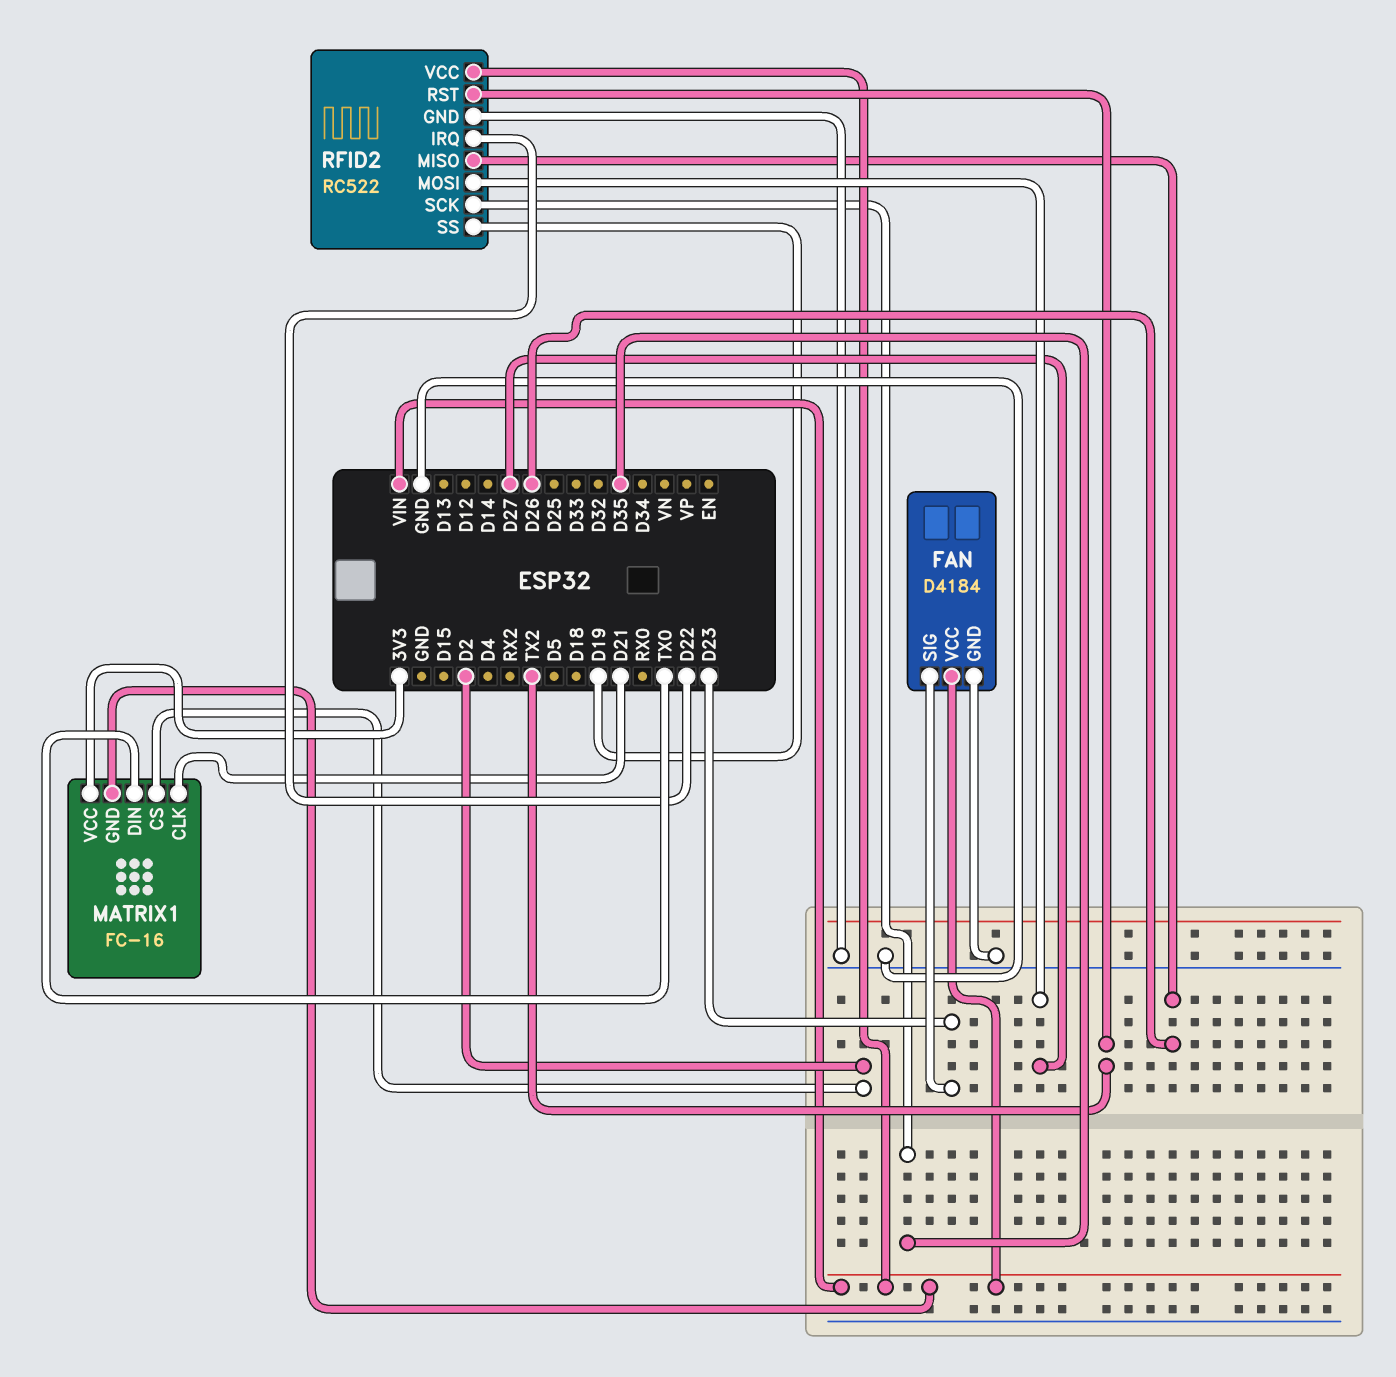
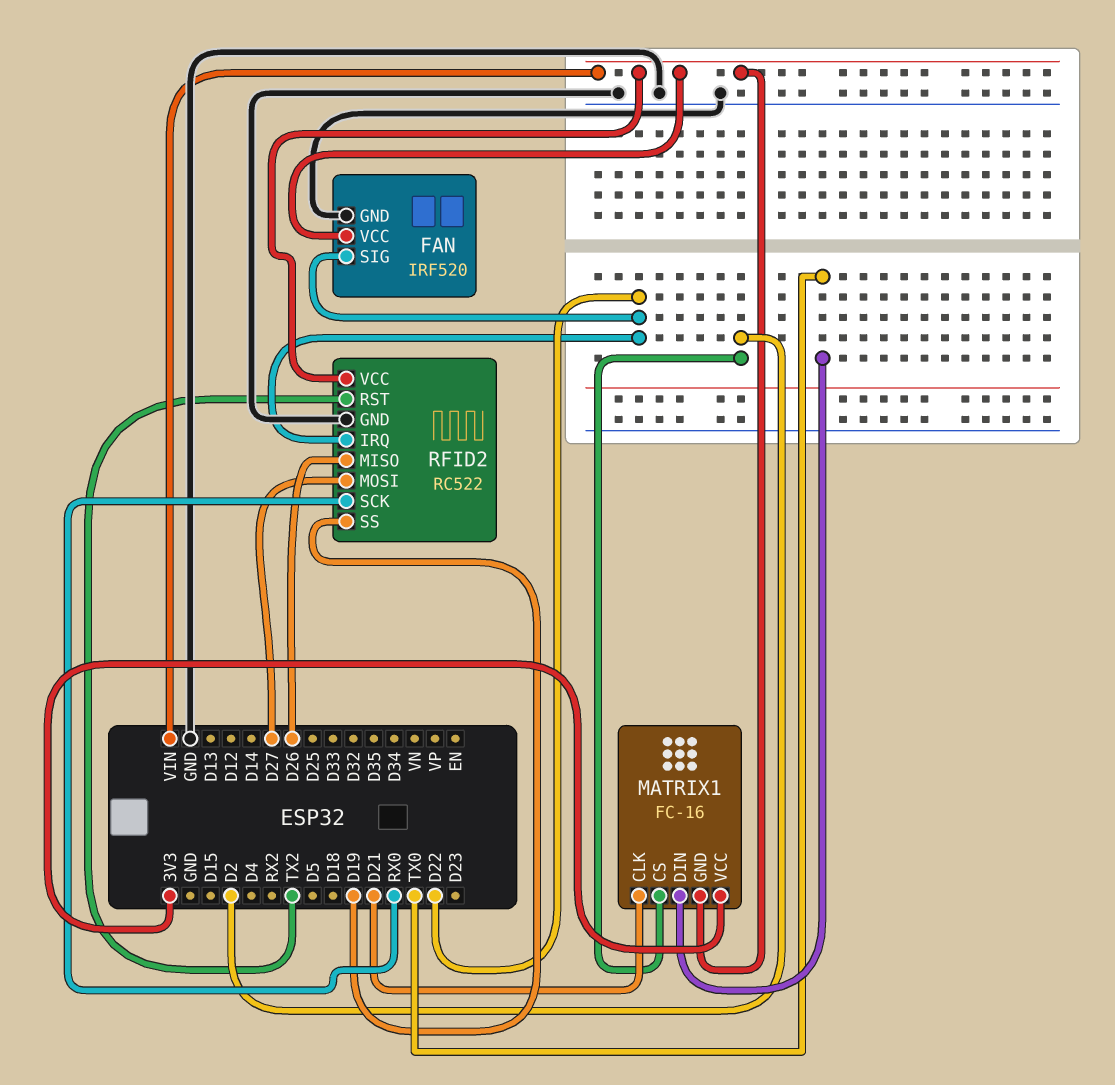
FAN: D4184 -> IRF520
FAN pin SIG: D23 -> D22
RFID2 pin SCK: D35 -> RX0

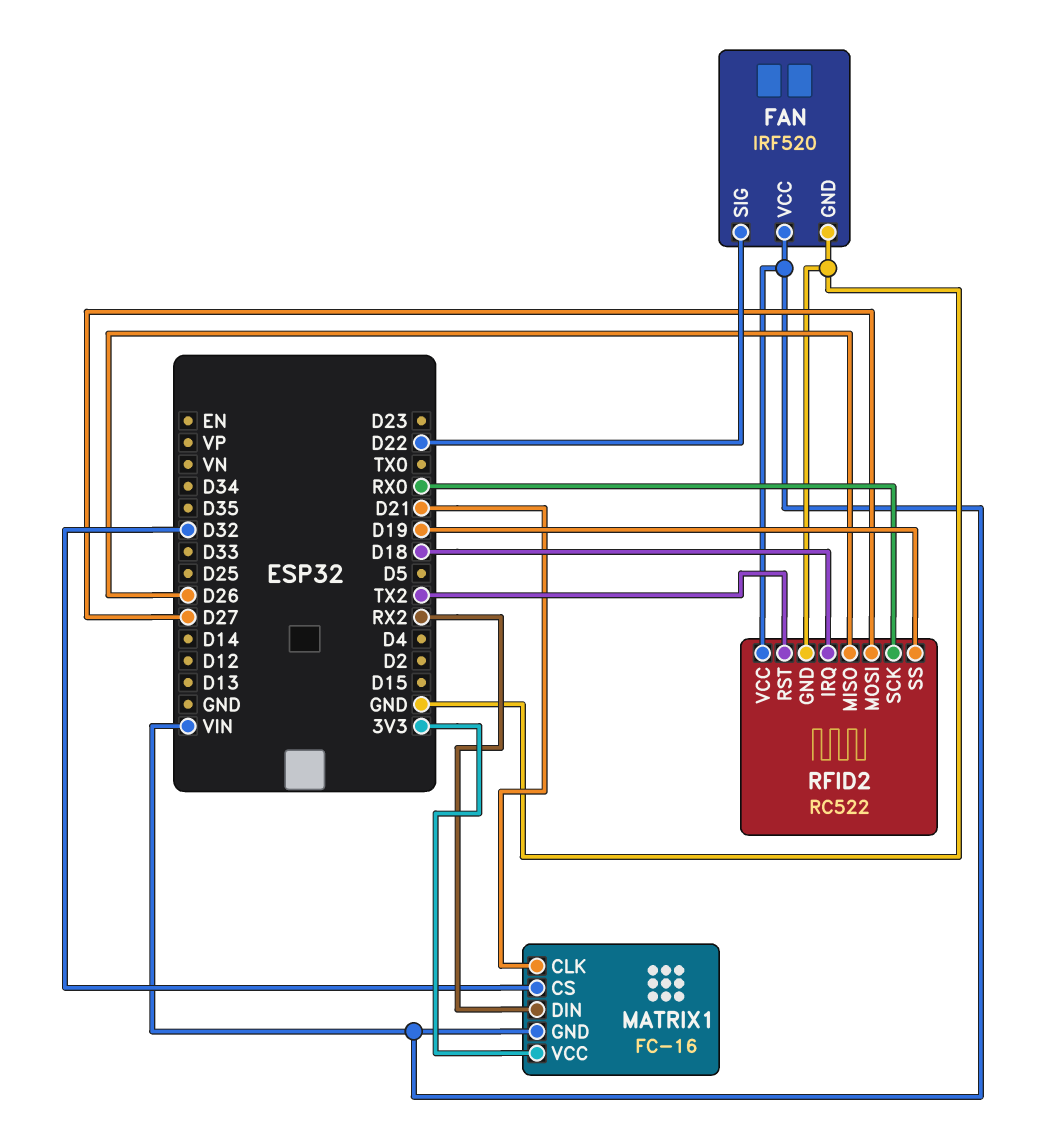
MATRIX1 pin CS: D2 -> D32
MATRIX1 pin DIN: TX0 -> RX2
RFID2 pin IRQ: D22 -> D18

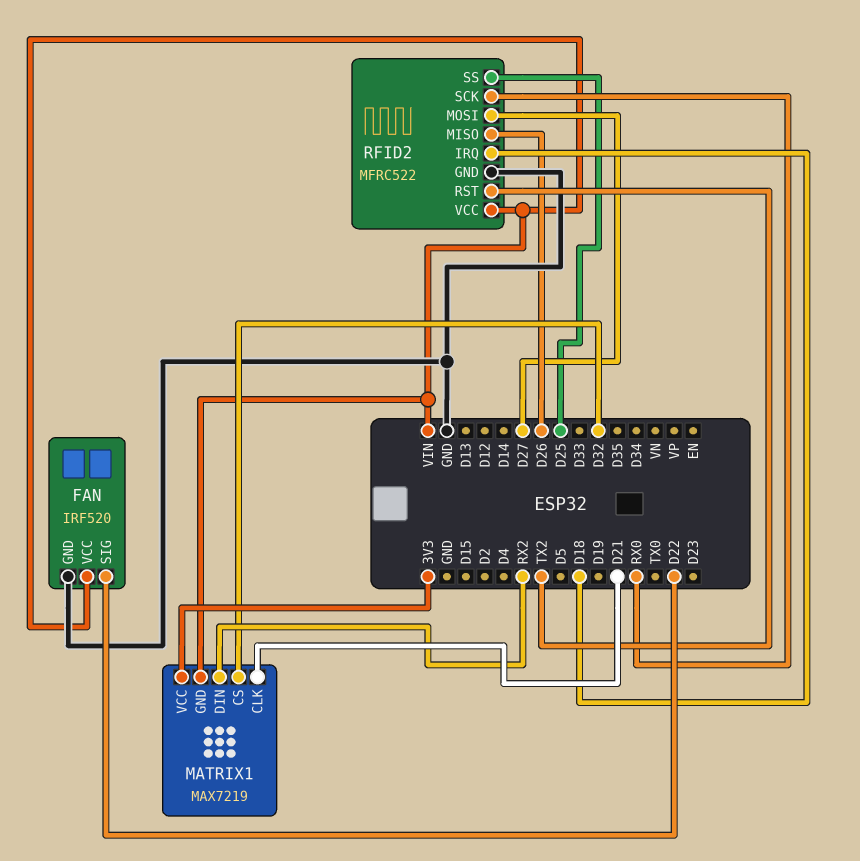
MATRIX1: FC-16 -> MAX7219
RFID2: RC522 -> MFRC522
RFID2 pin SS: D19 -> D25

